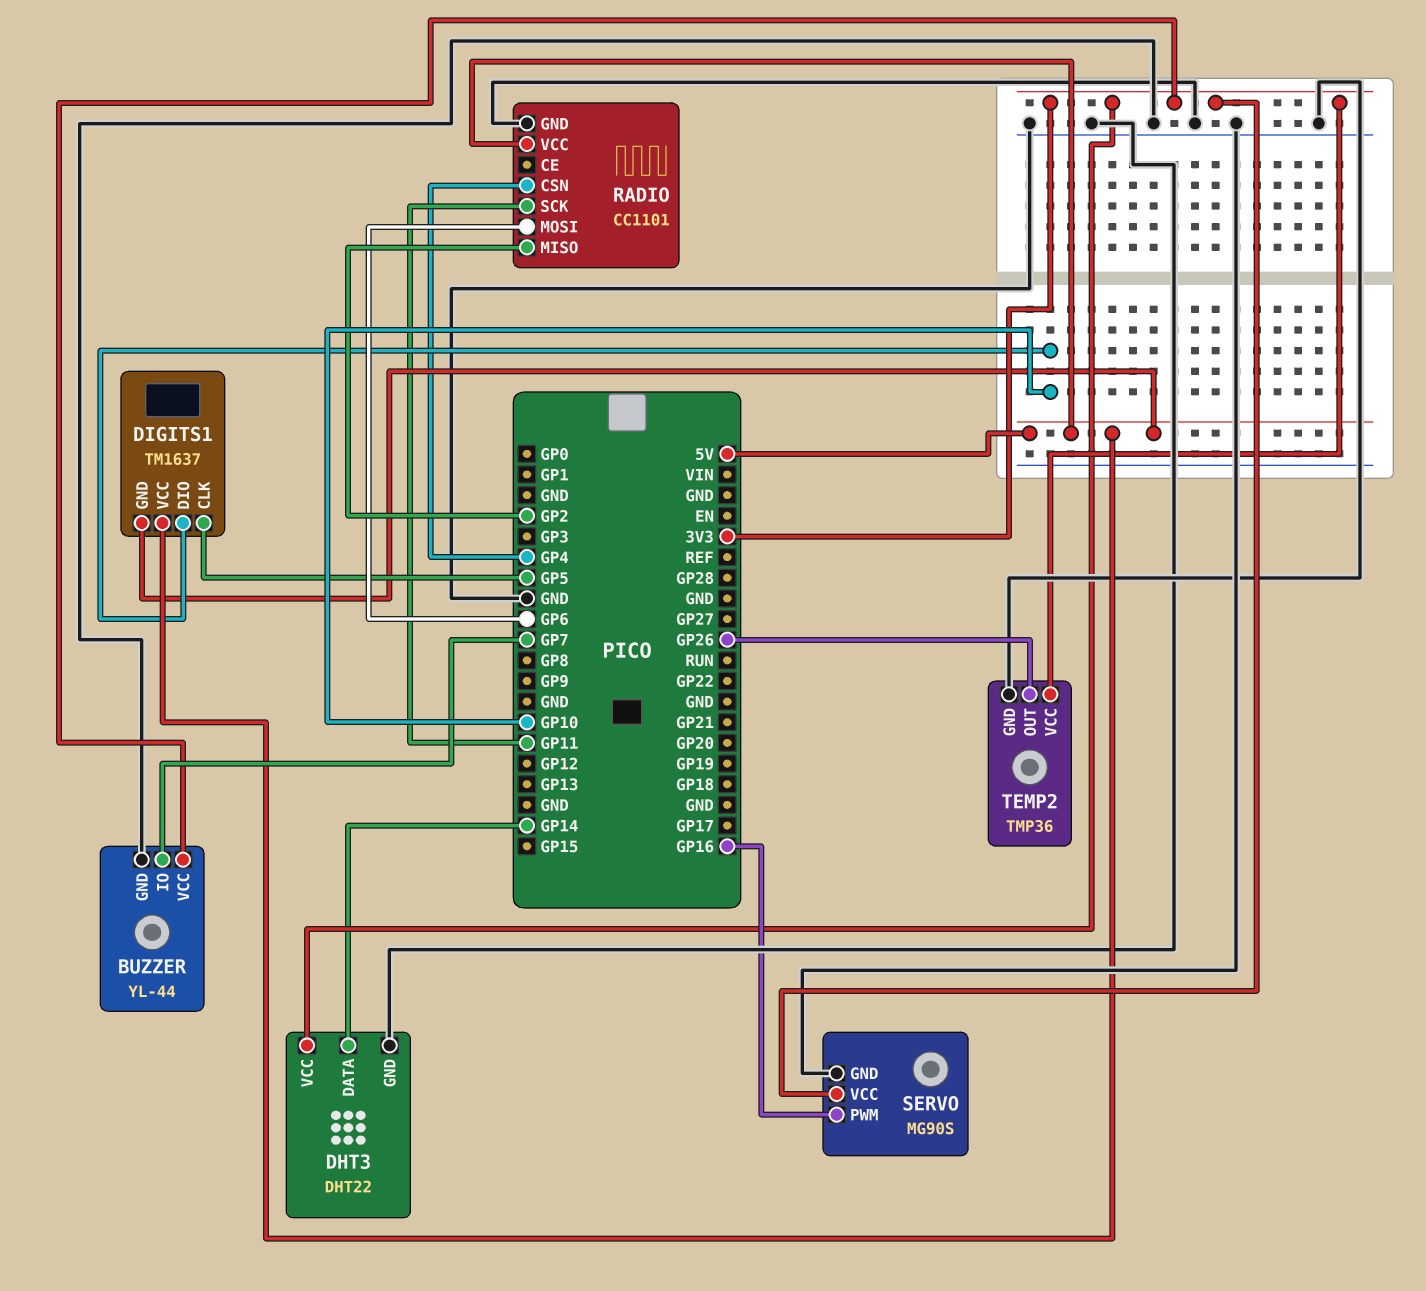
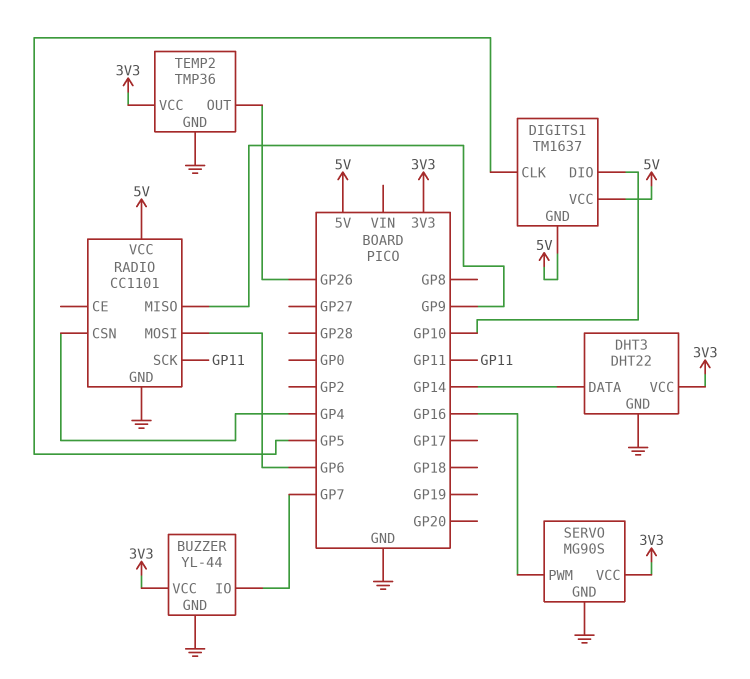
RADIO pin MISO: GP2 -> GP9

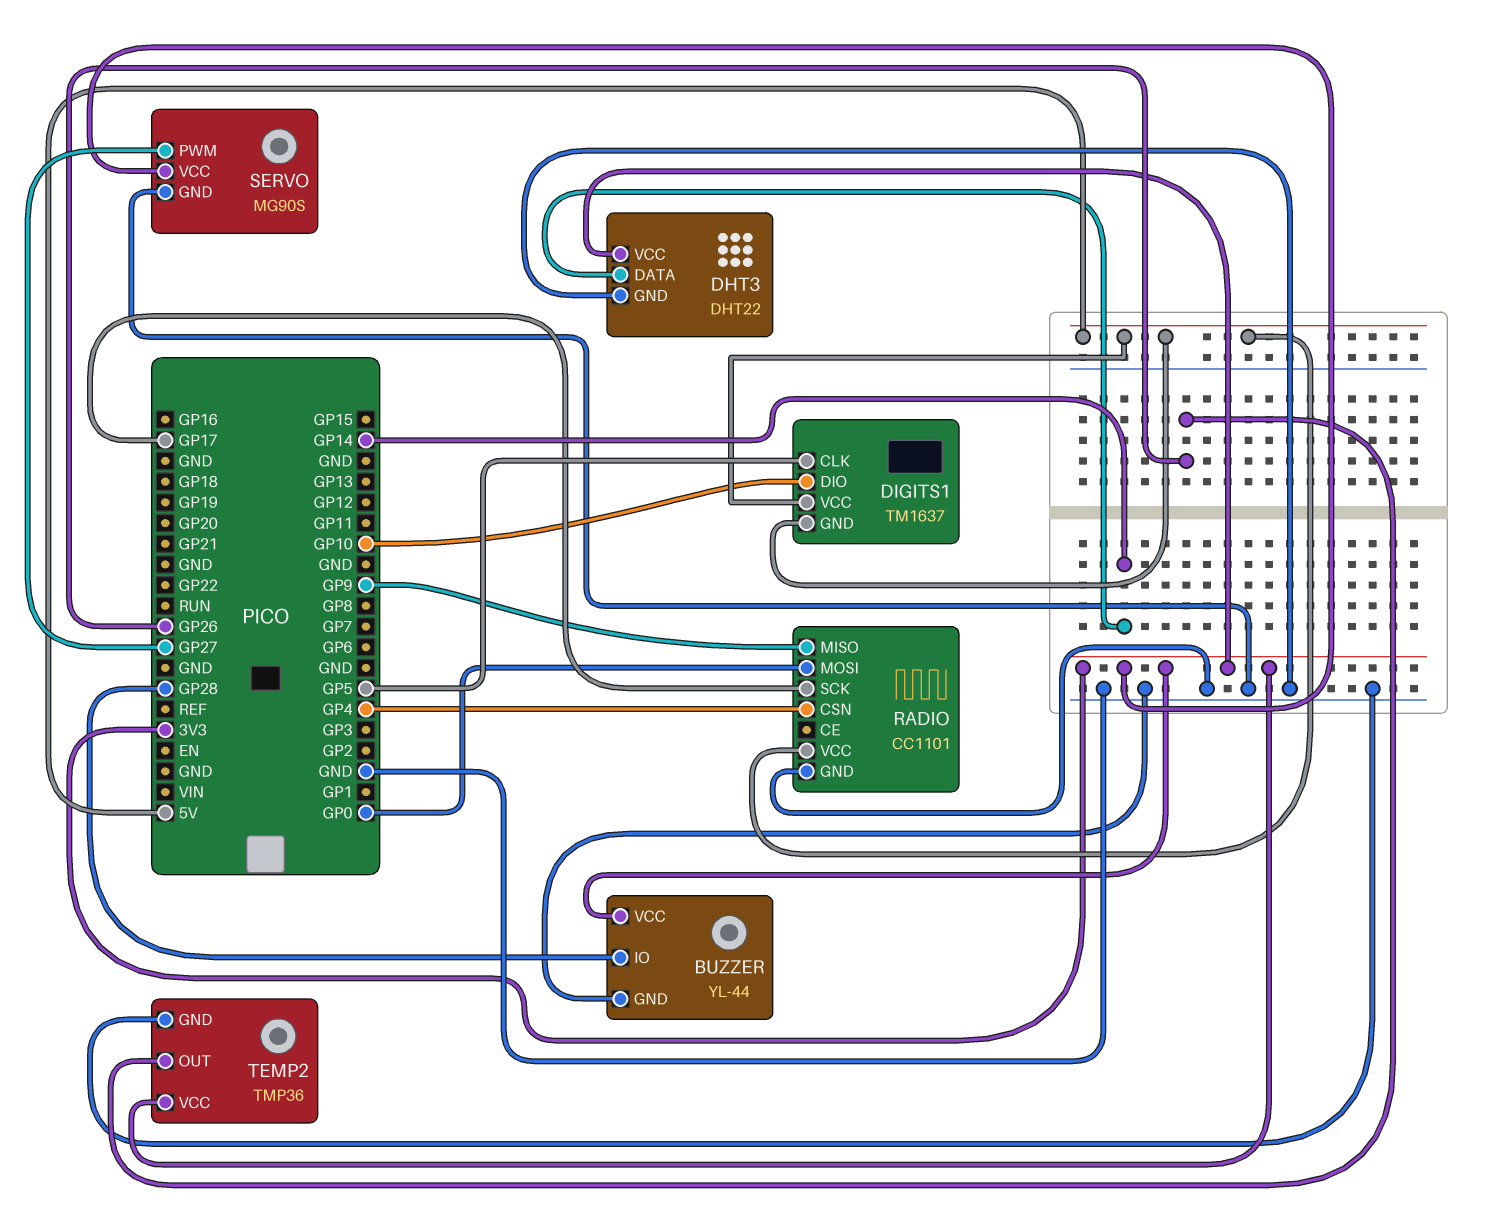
BUZZER pin IO: GP7 -> GP28
RADIO pin MOSI: GP6 -> GP0
RADIO pin SCK: GP11 -> GP17
SERVO pin PWM: GP16 -> GP27

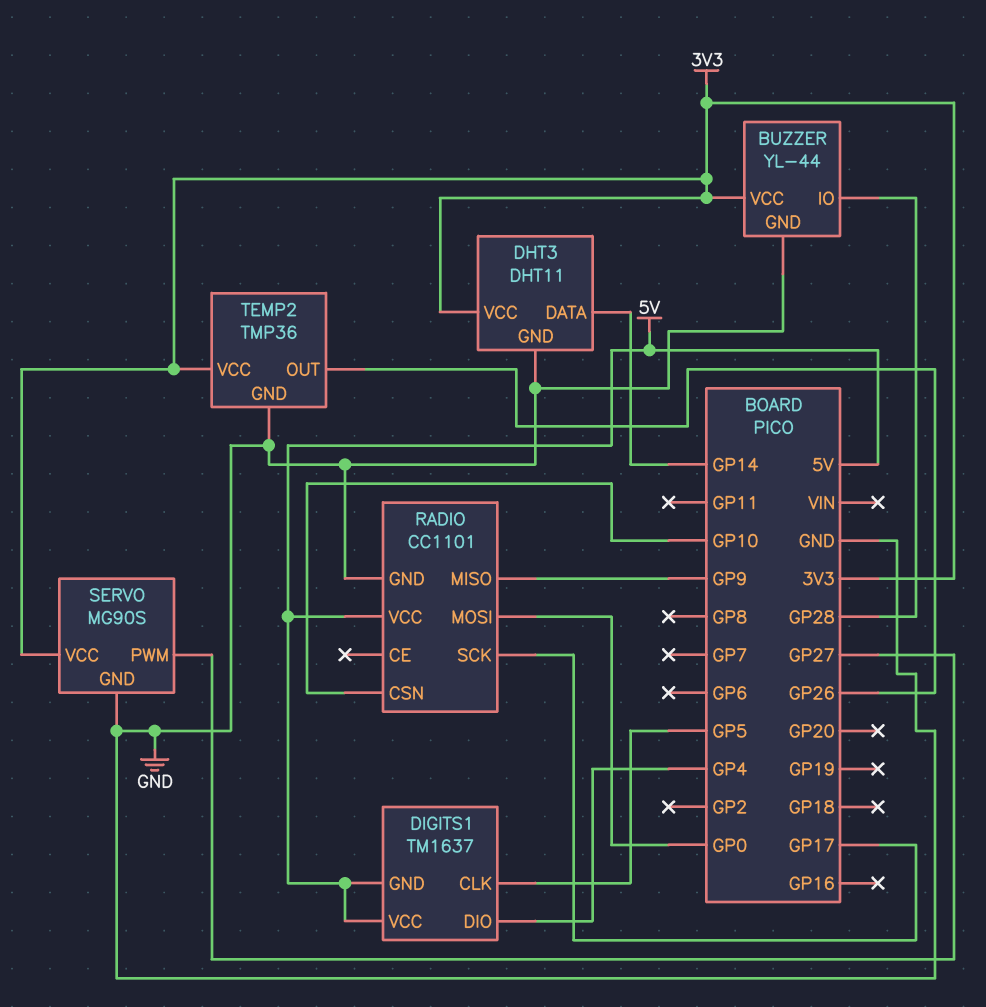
DHT3: DHT22 -> DHT11
DIGITS1 pin DIO: GP10 -> GP4
RADIO pin CSN: GP4 -> GP10

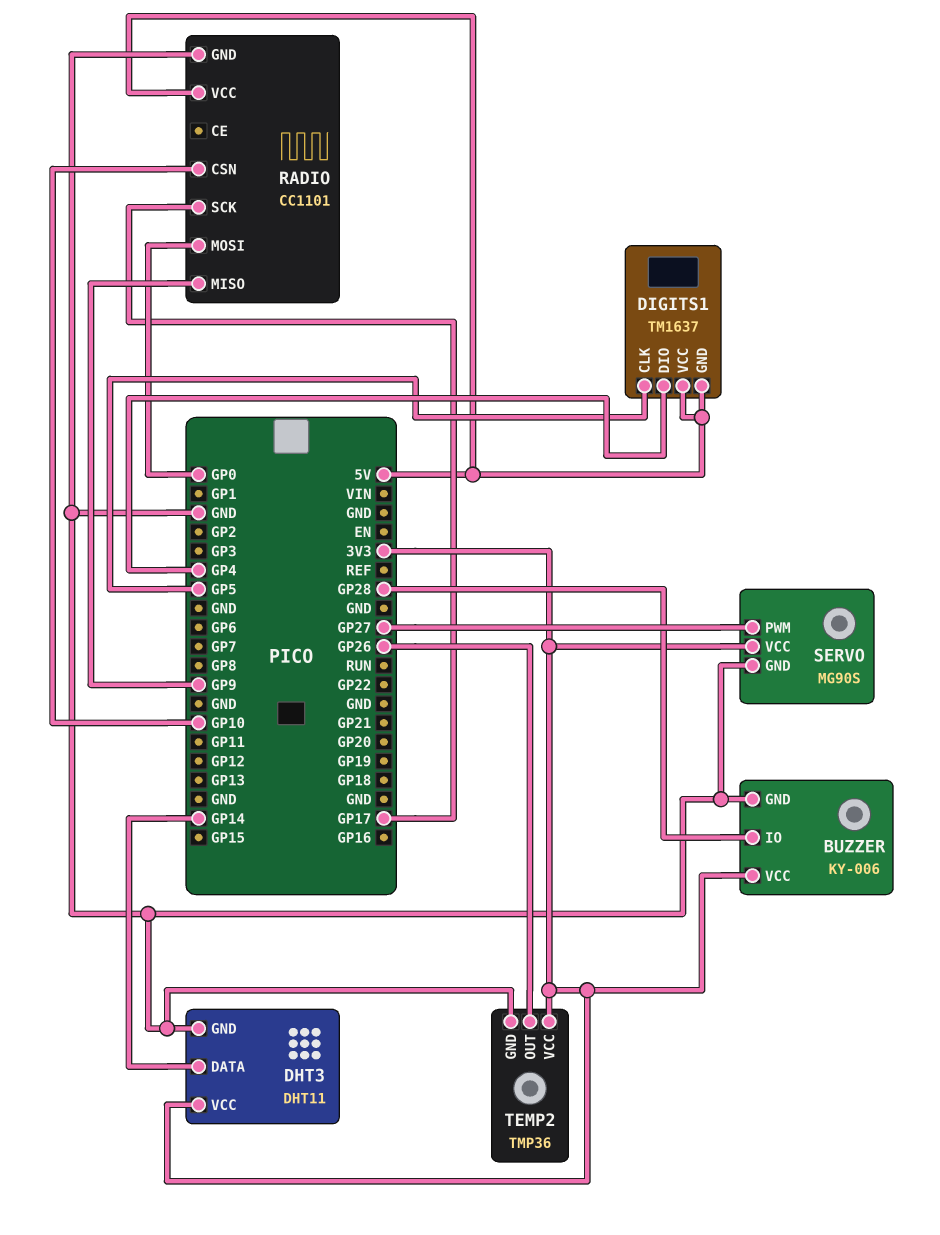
BUZZER: YL-44 -> KY-006

